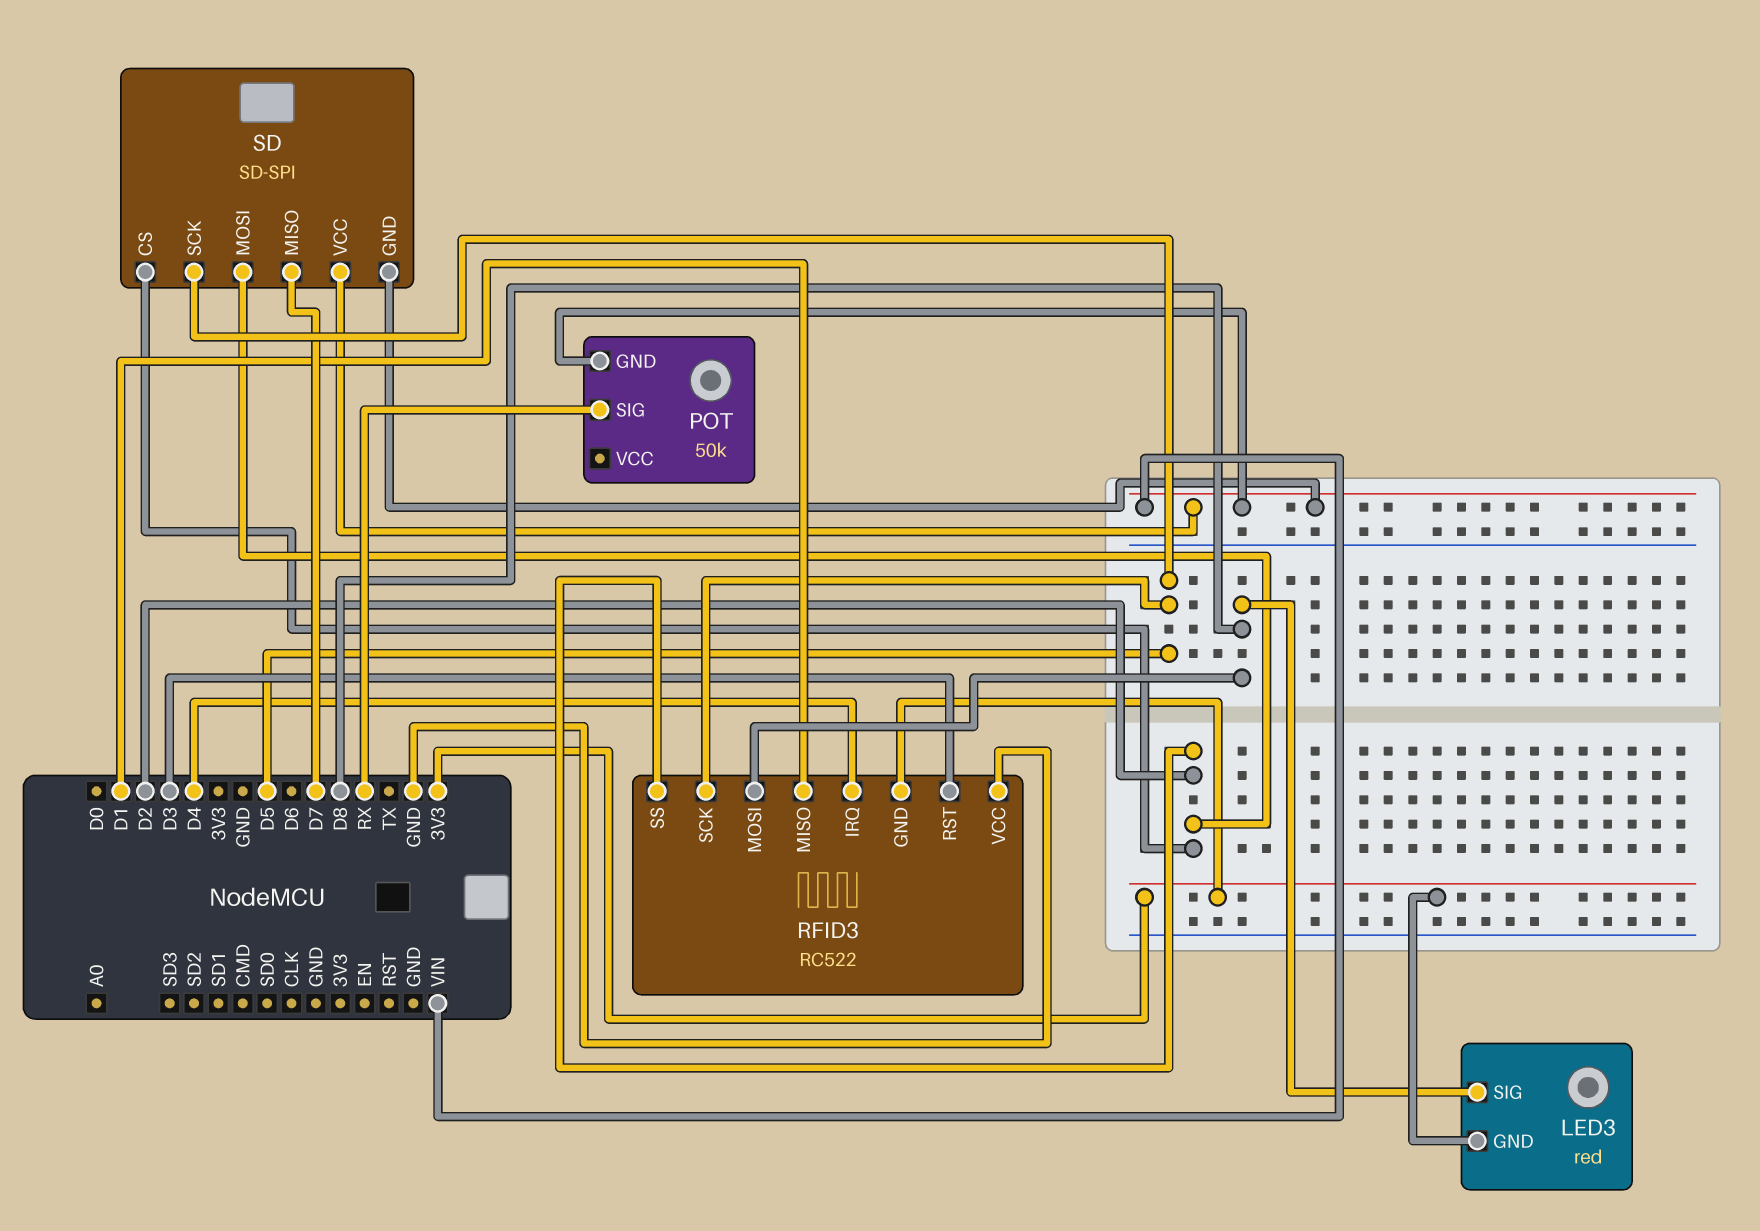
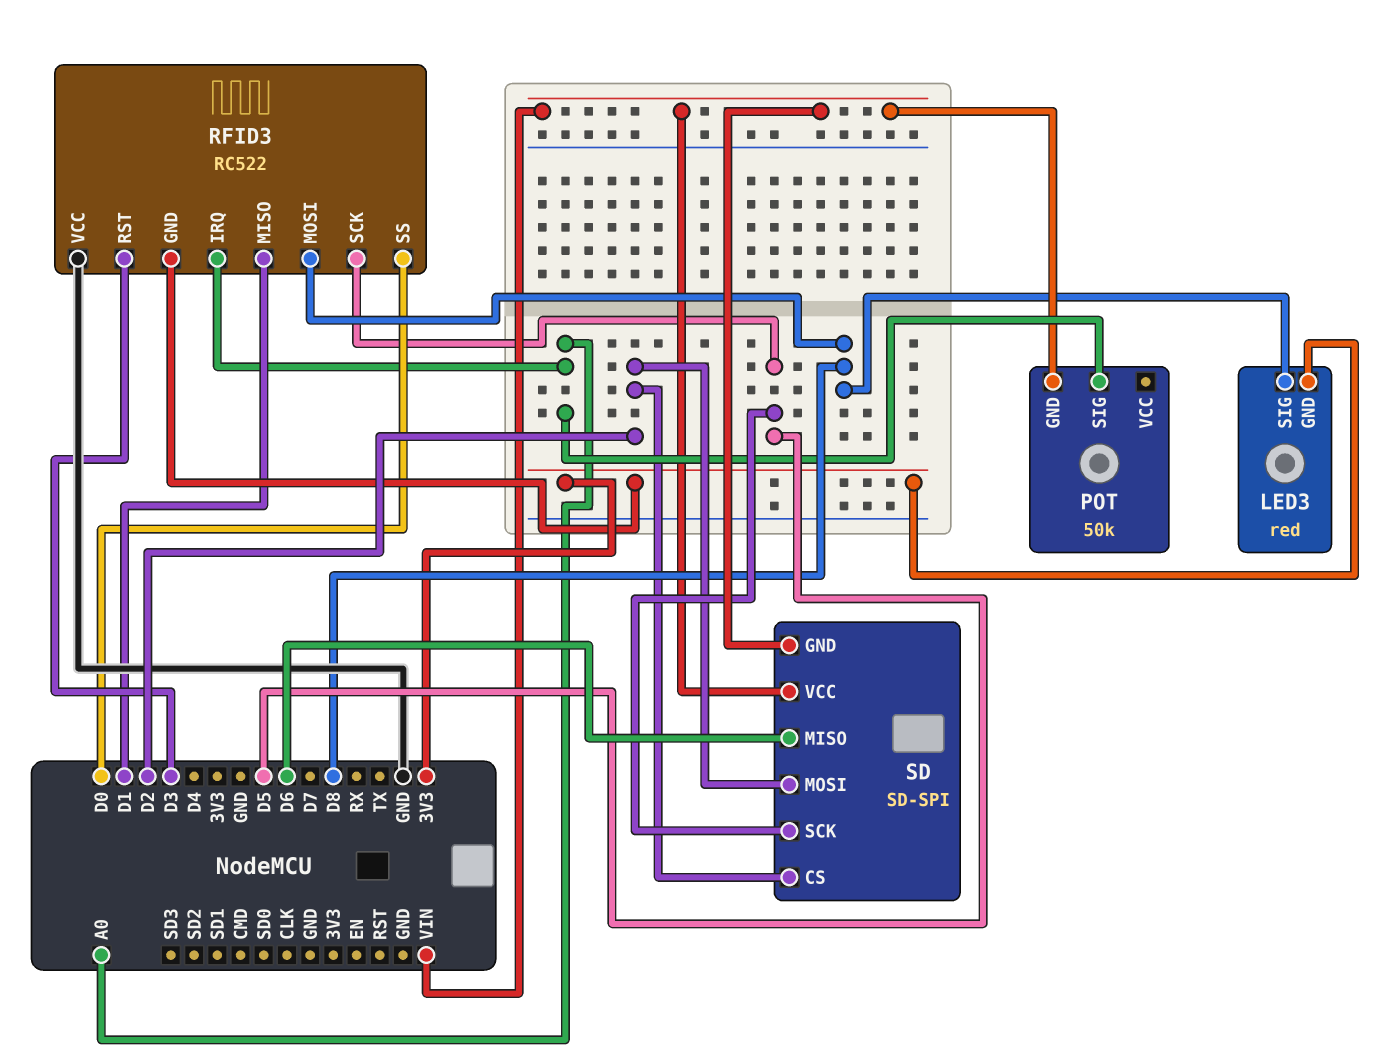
POT pin SIG: RX -> A0
RFID3 pin IRQ: D4 -> A0
RFID3 pin SS: D2 -> D0
SD pin MISO: D7 -> D6

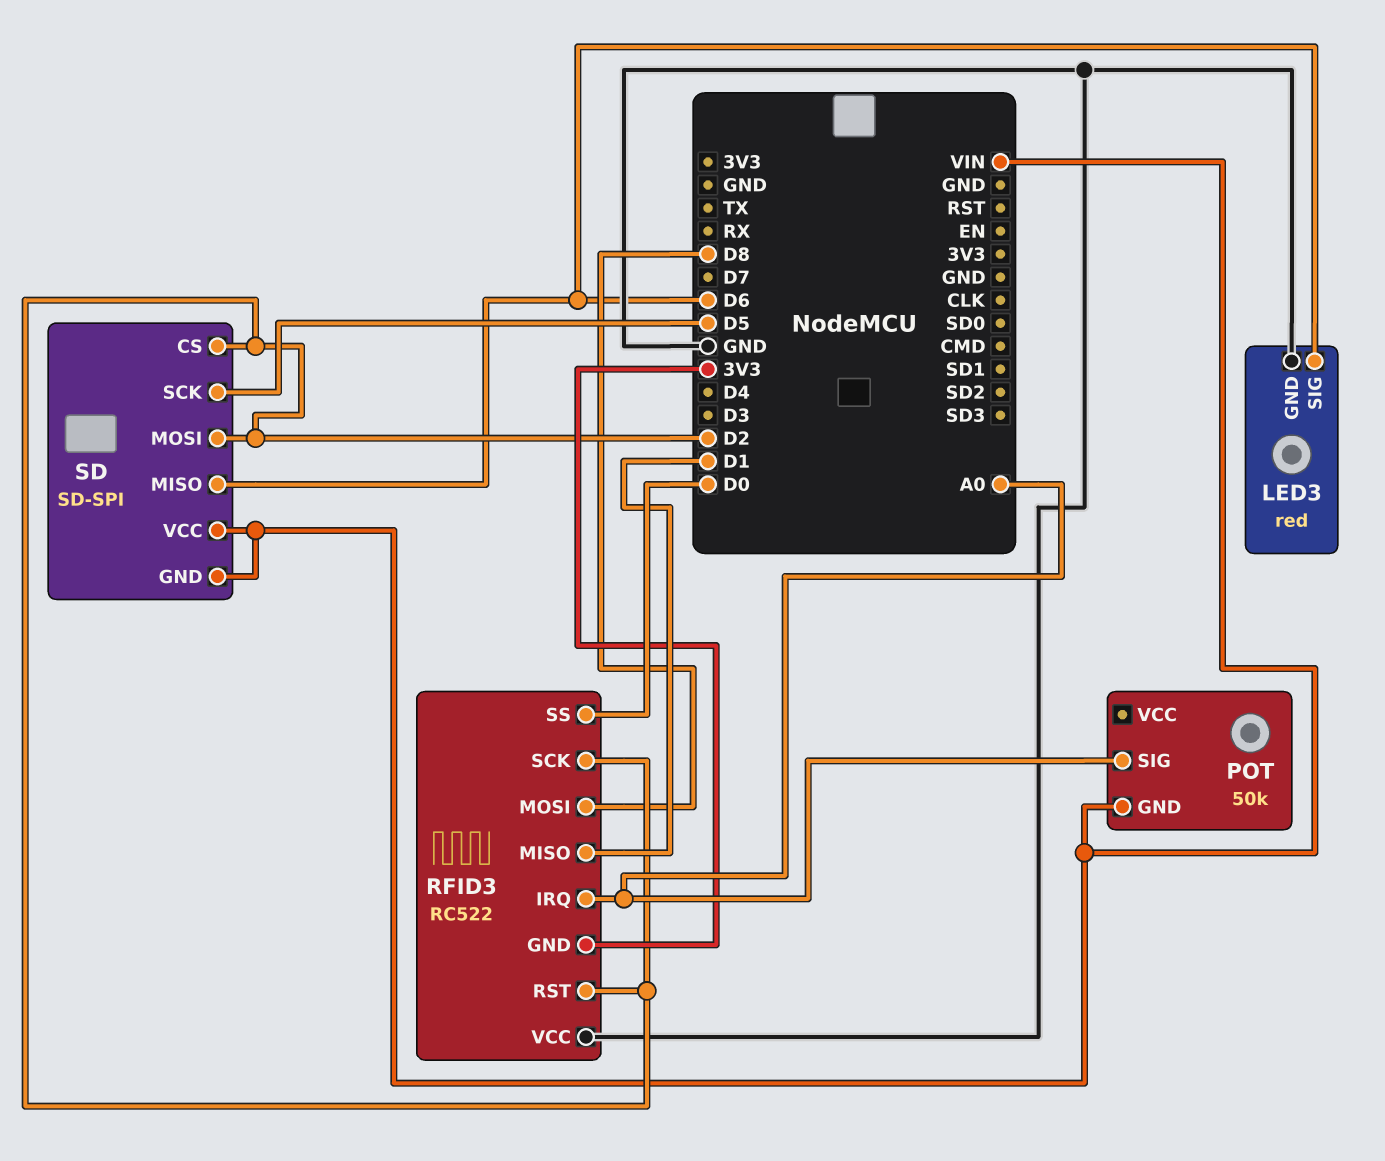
LED3 pin GND: 3V3 -> GND
LED3 pin SIG: D8 -> D6
RFID3 pin RST: D3 -> D2
RFID3 pin SCK: D5 -> D2

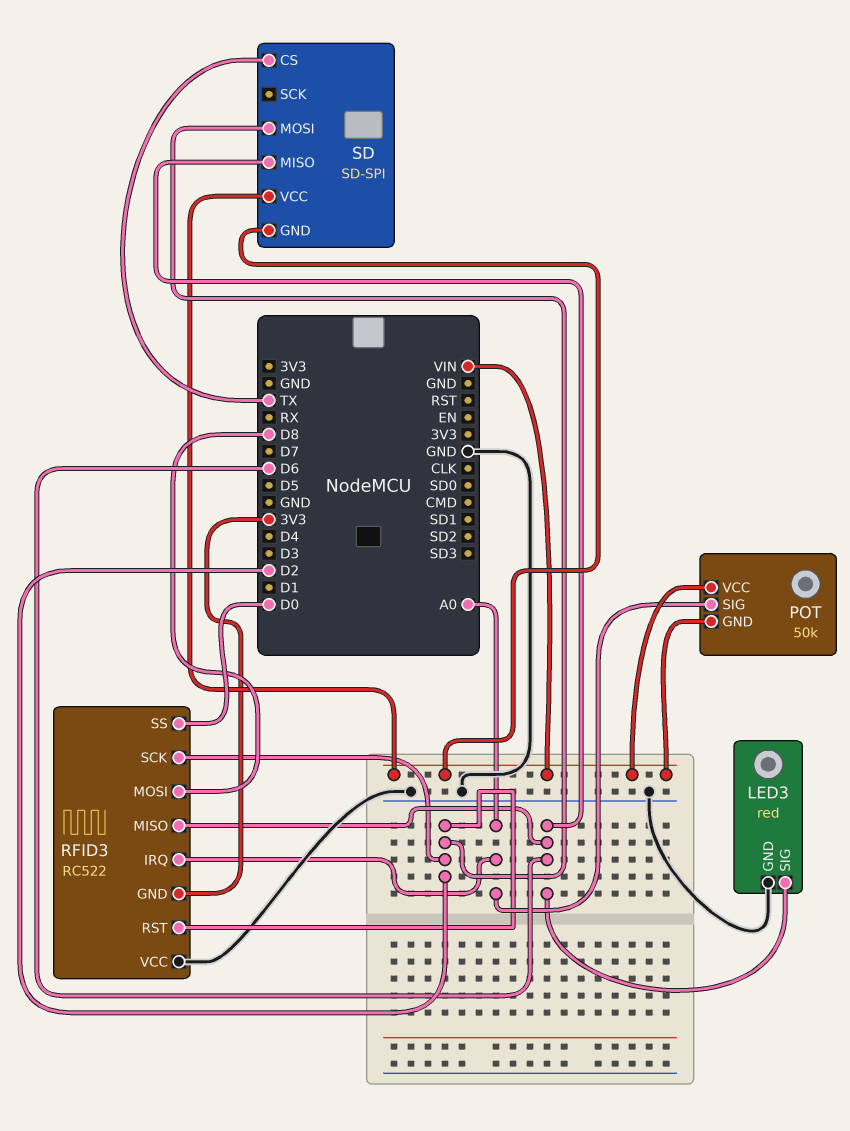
POT pin VCC: none -> VIN
RFID3 pin MISO: D1 -> D6
SD pin CS: D2 -> TX
SD pin SCK: D5 -> none

